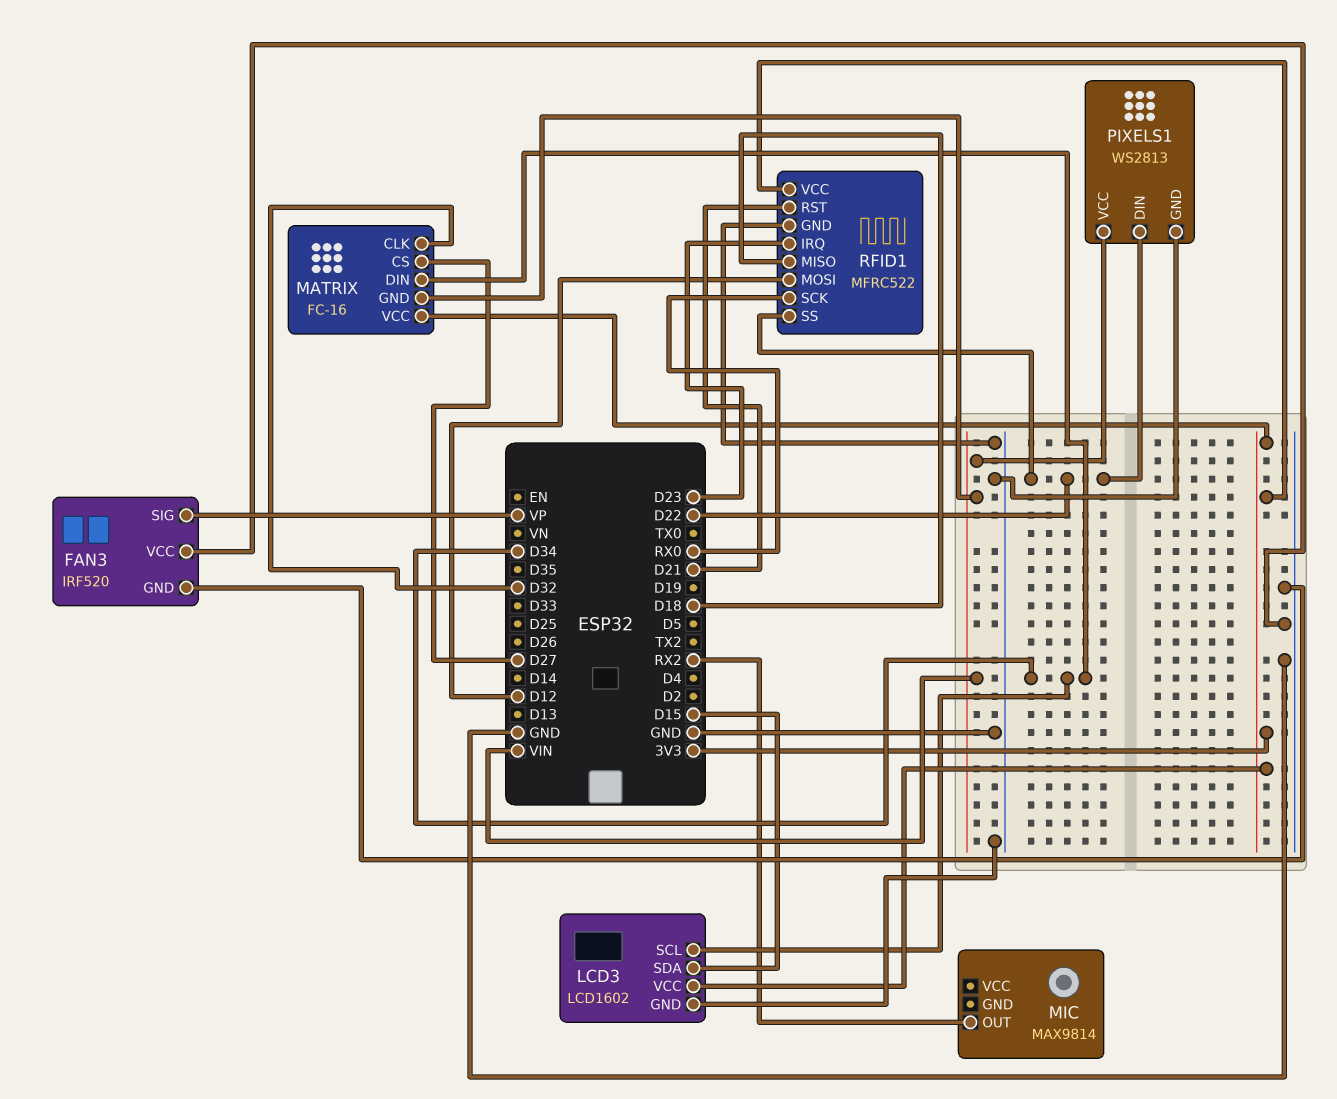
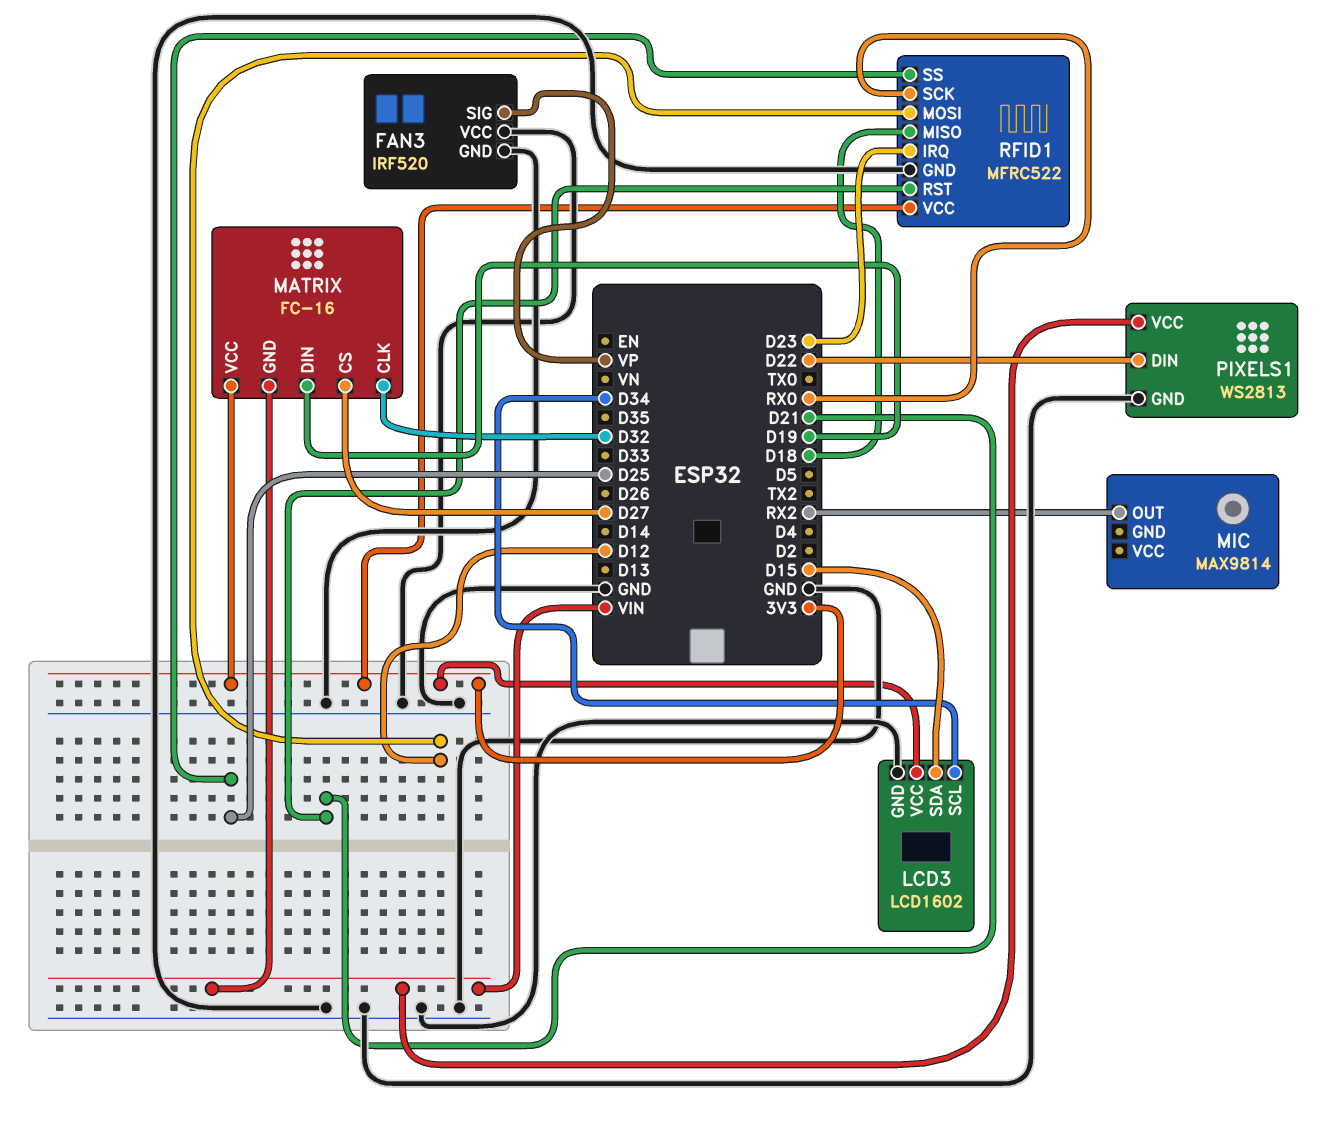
MATRIX pin DIN: D34 -> D19
RFID1 pin SS: D22 -> D25

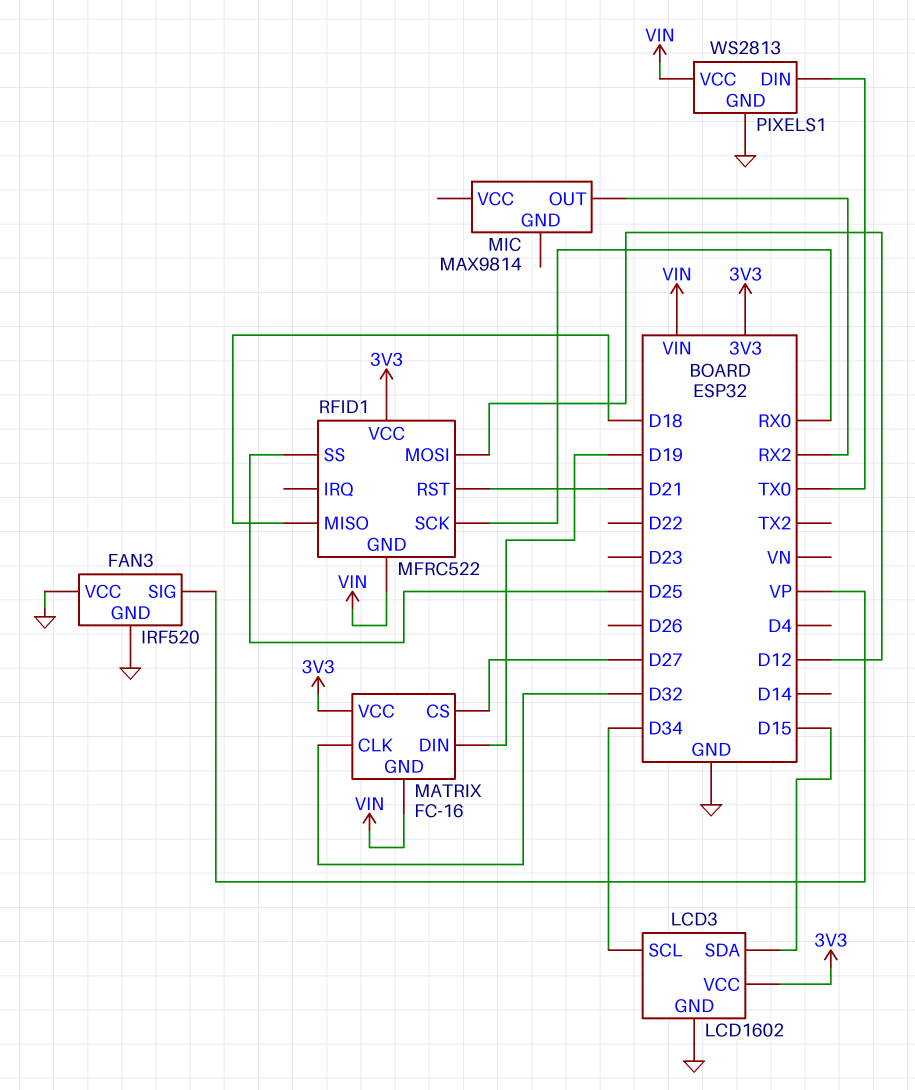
PIXELS1 pin DIN: D22 -> TX0
RFID1 pin GND: GND -> VIN
RFID1 pin IRQ: D23 -> none

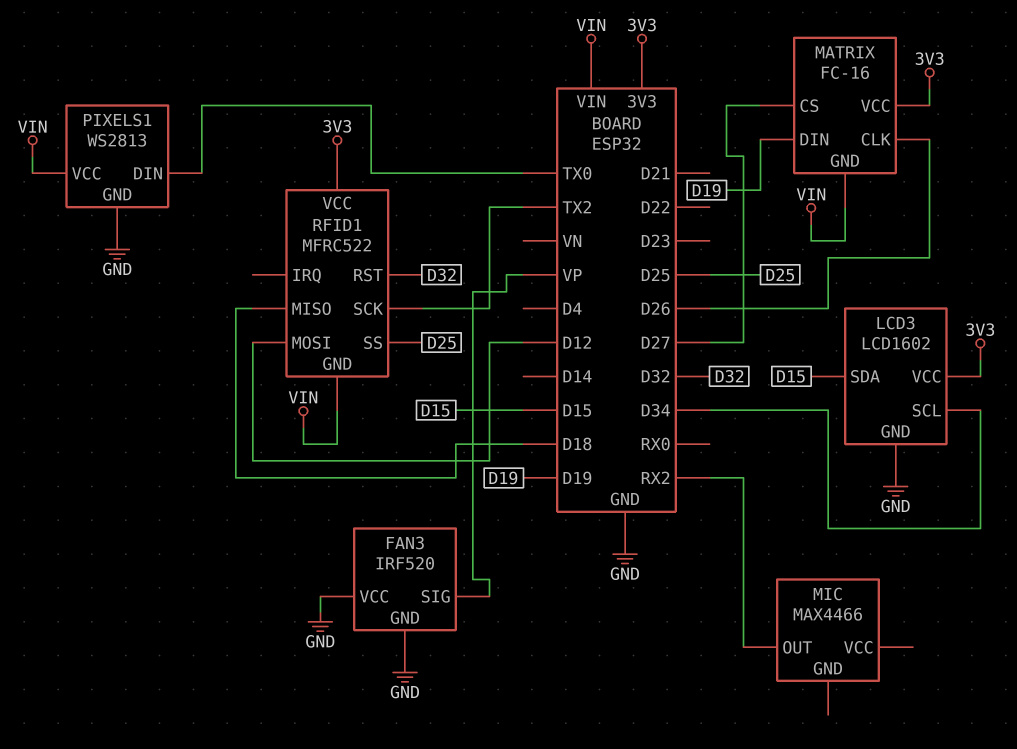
MATRIX pin CLK: D32 -> D26
MIC: MAX9814 -> MAX4466
RFID1 pin RST: D21 -> D32
RFID1 pin SCK: RX0 -> TX2

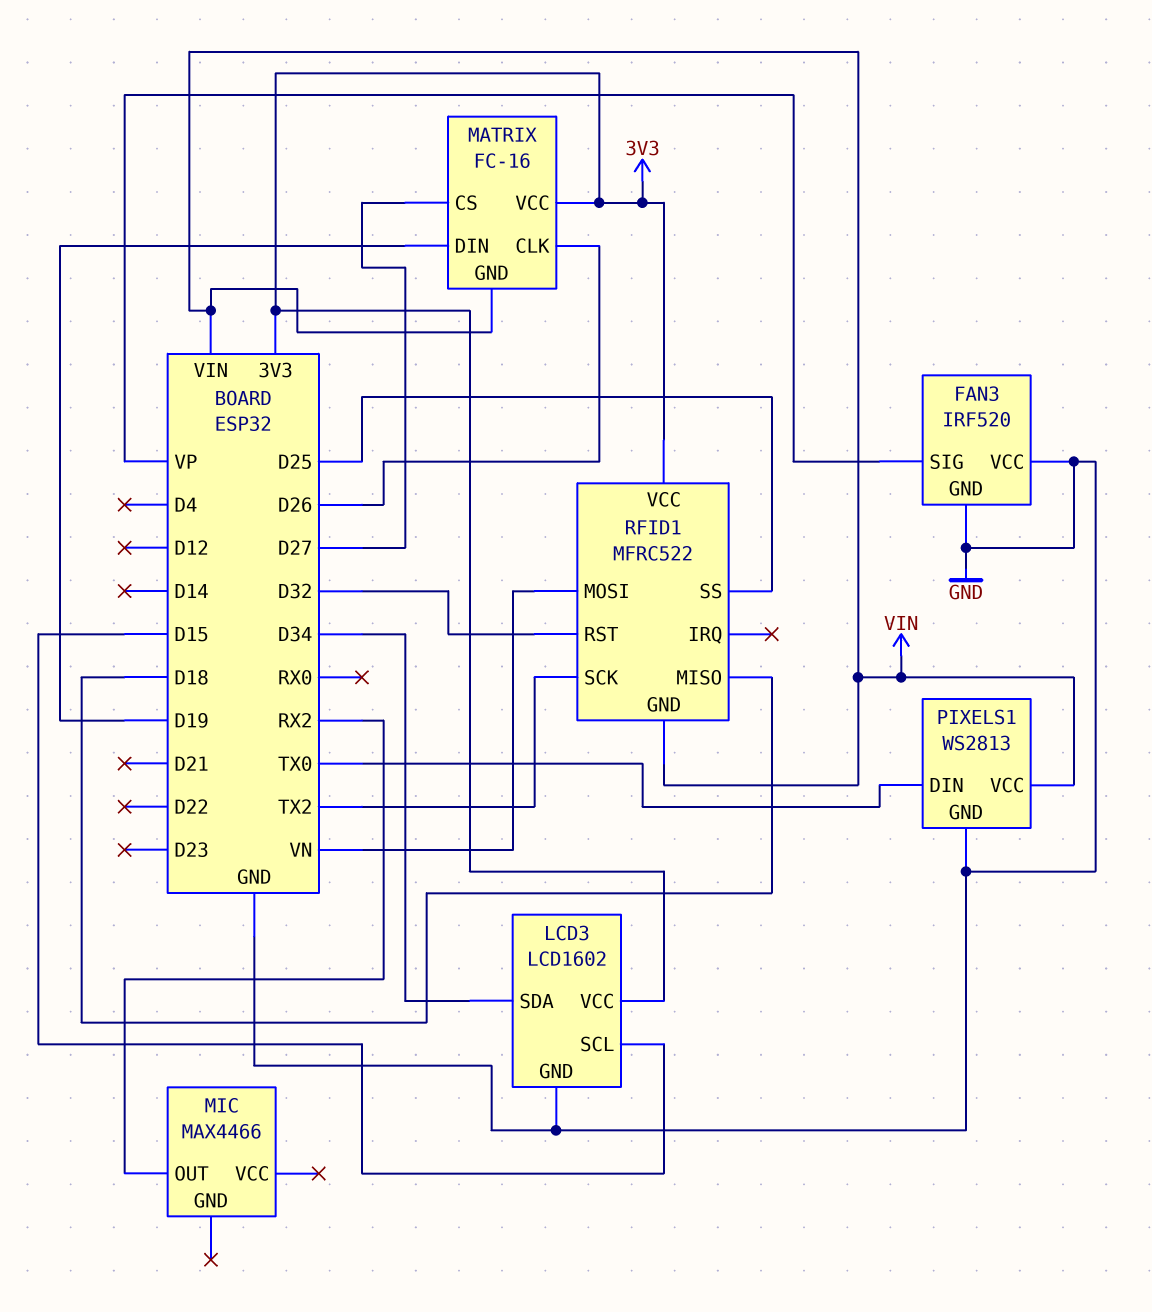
LCD3 pin SCL: D34 -> D15
LCD3 pin SDA: D15 -> D34
RFID1 pin MOSI: D12 -> VN

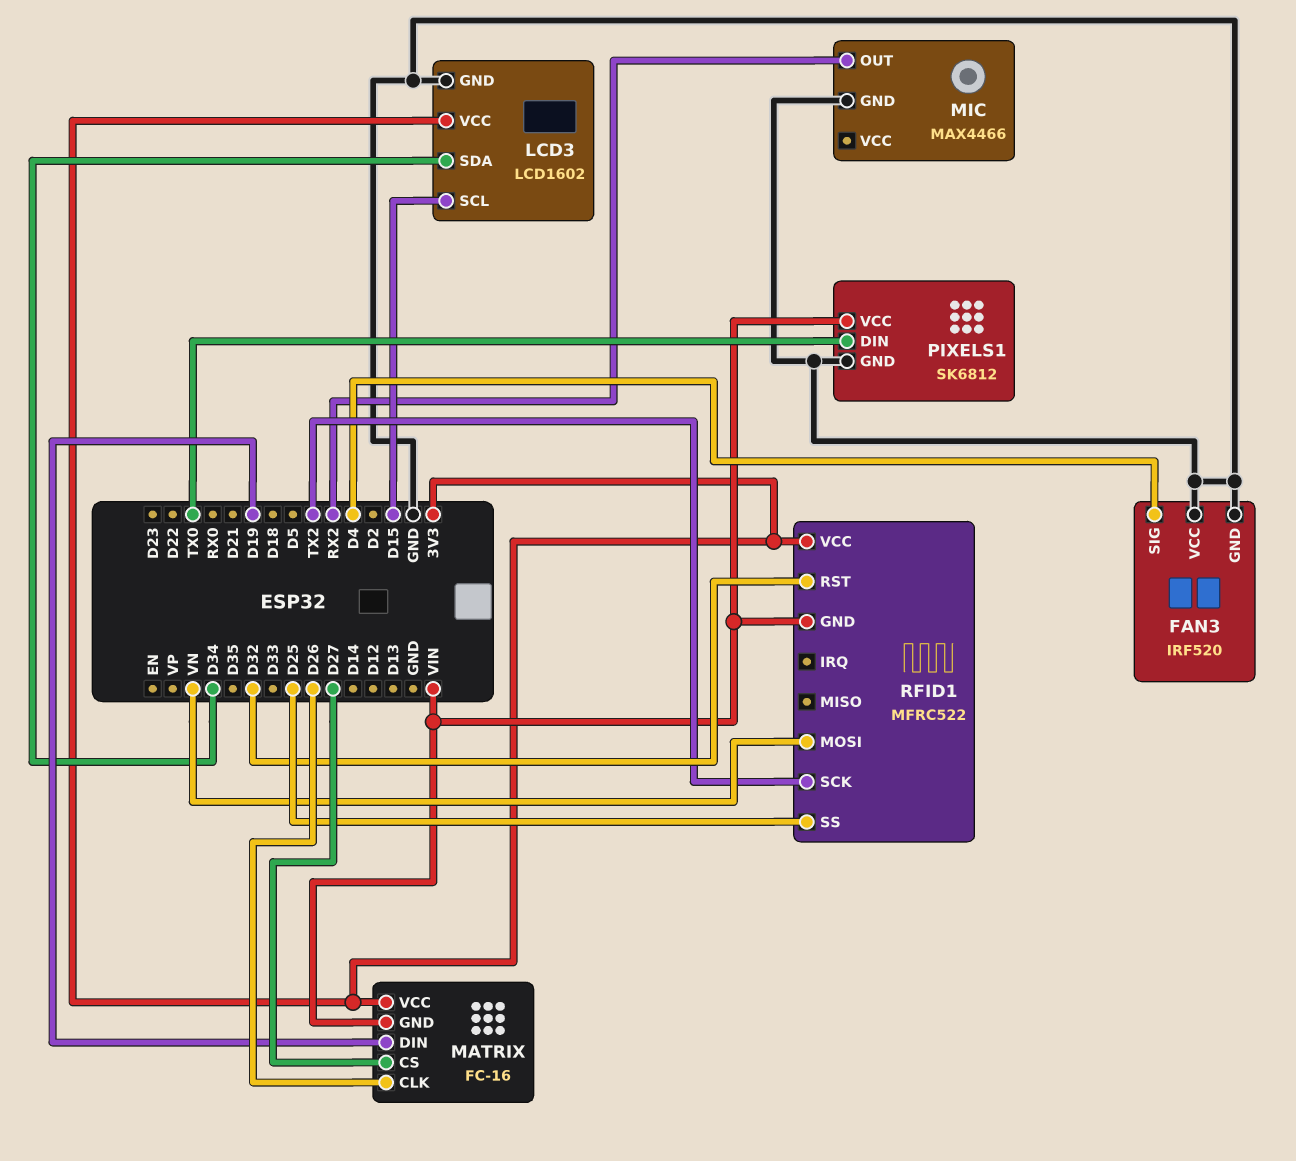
FAN3 pin SIG: VP -> D4
MIC pin GND: none -> GND
PIXELS1: WS2813 -> SK6812
RFID1 pin MISO: D18 -> none

